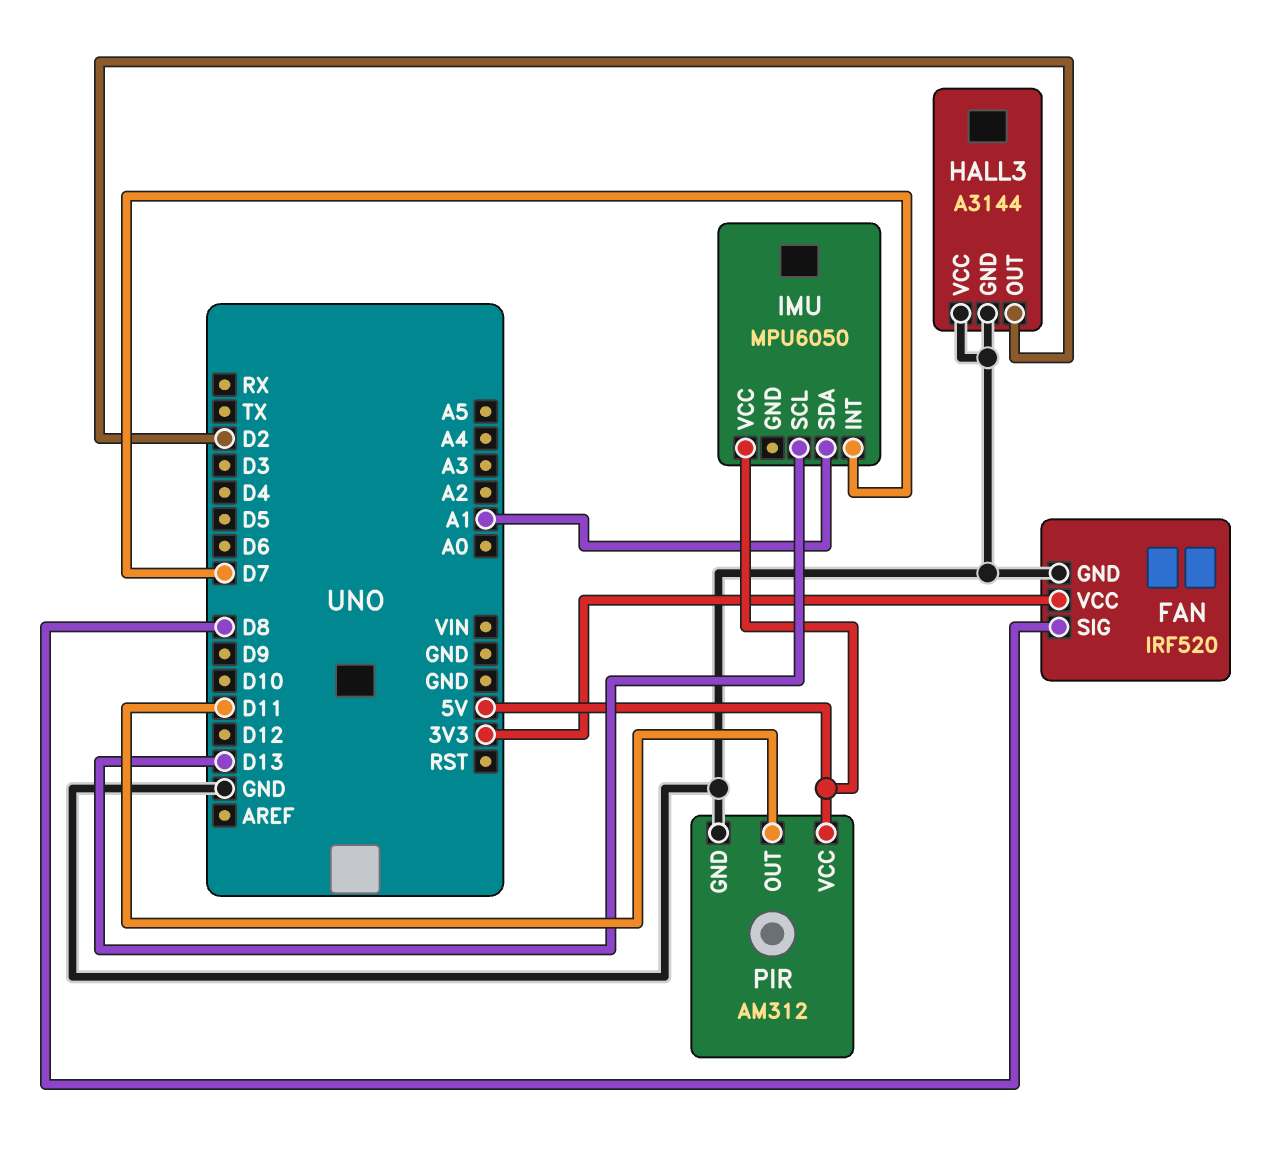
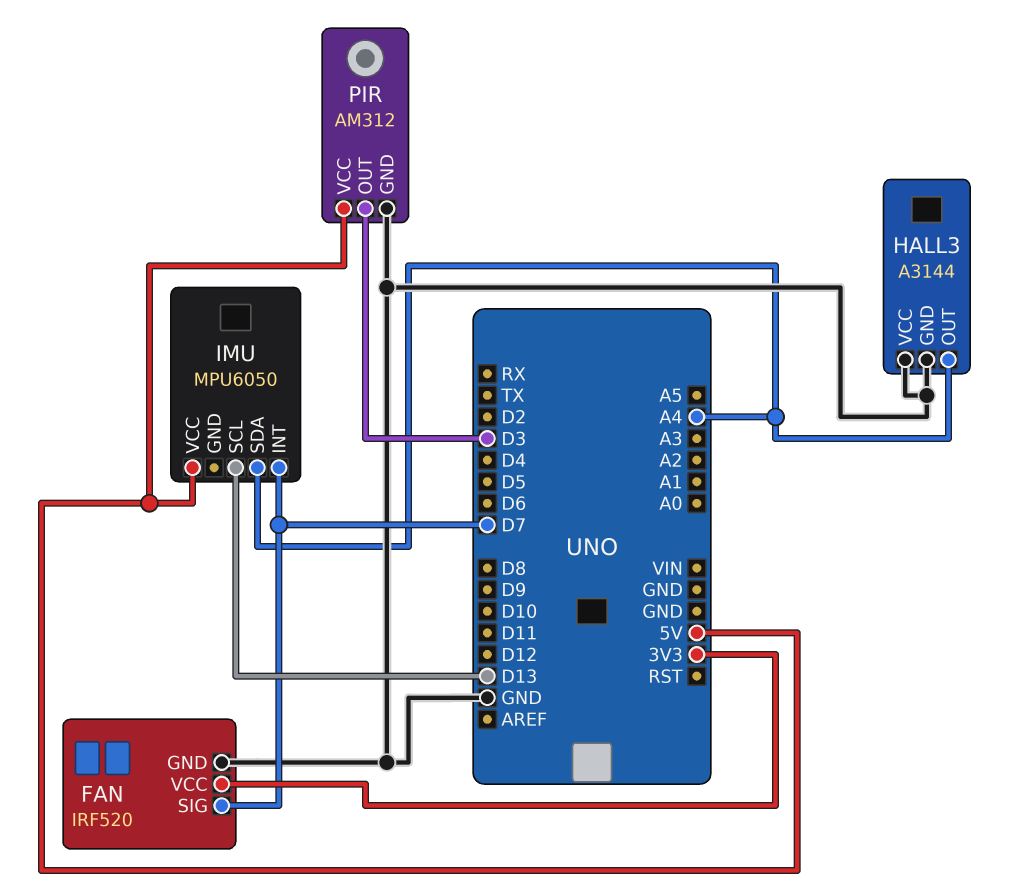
FAN pin SIG: D8 -> D7
HALL3 pin OUT: D2 -> A4
IMU pin SDA: A1 -> A4
PIR pin OUT: D11 -> D3

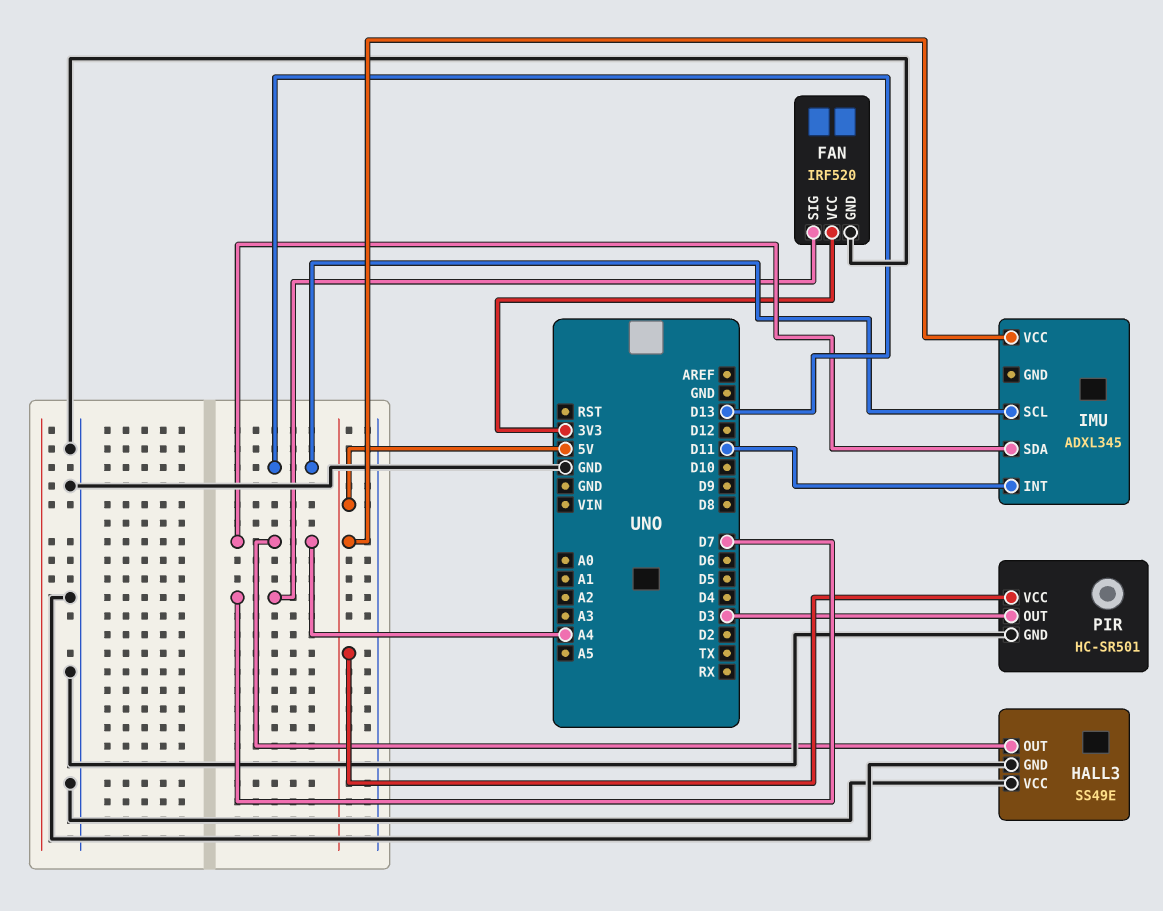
HALL3: A3144 -> SS49E
IMU: MPU6050 -> ADXL345
IMU pin INT: D7 -> D11
PIR: AM312 -> HC-SR501

